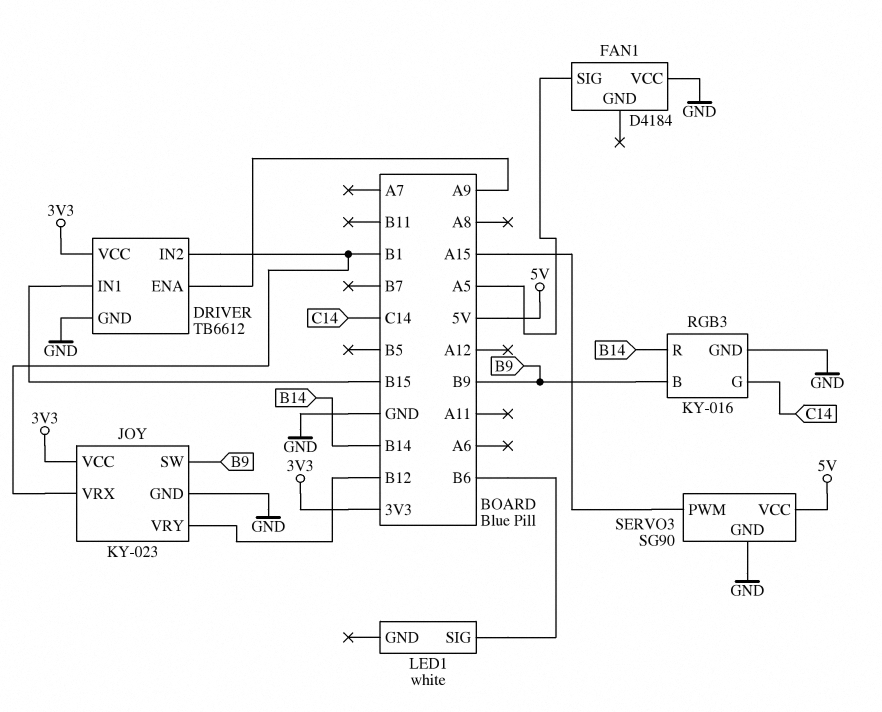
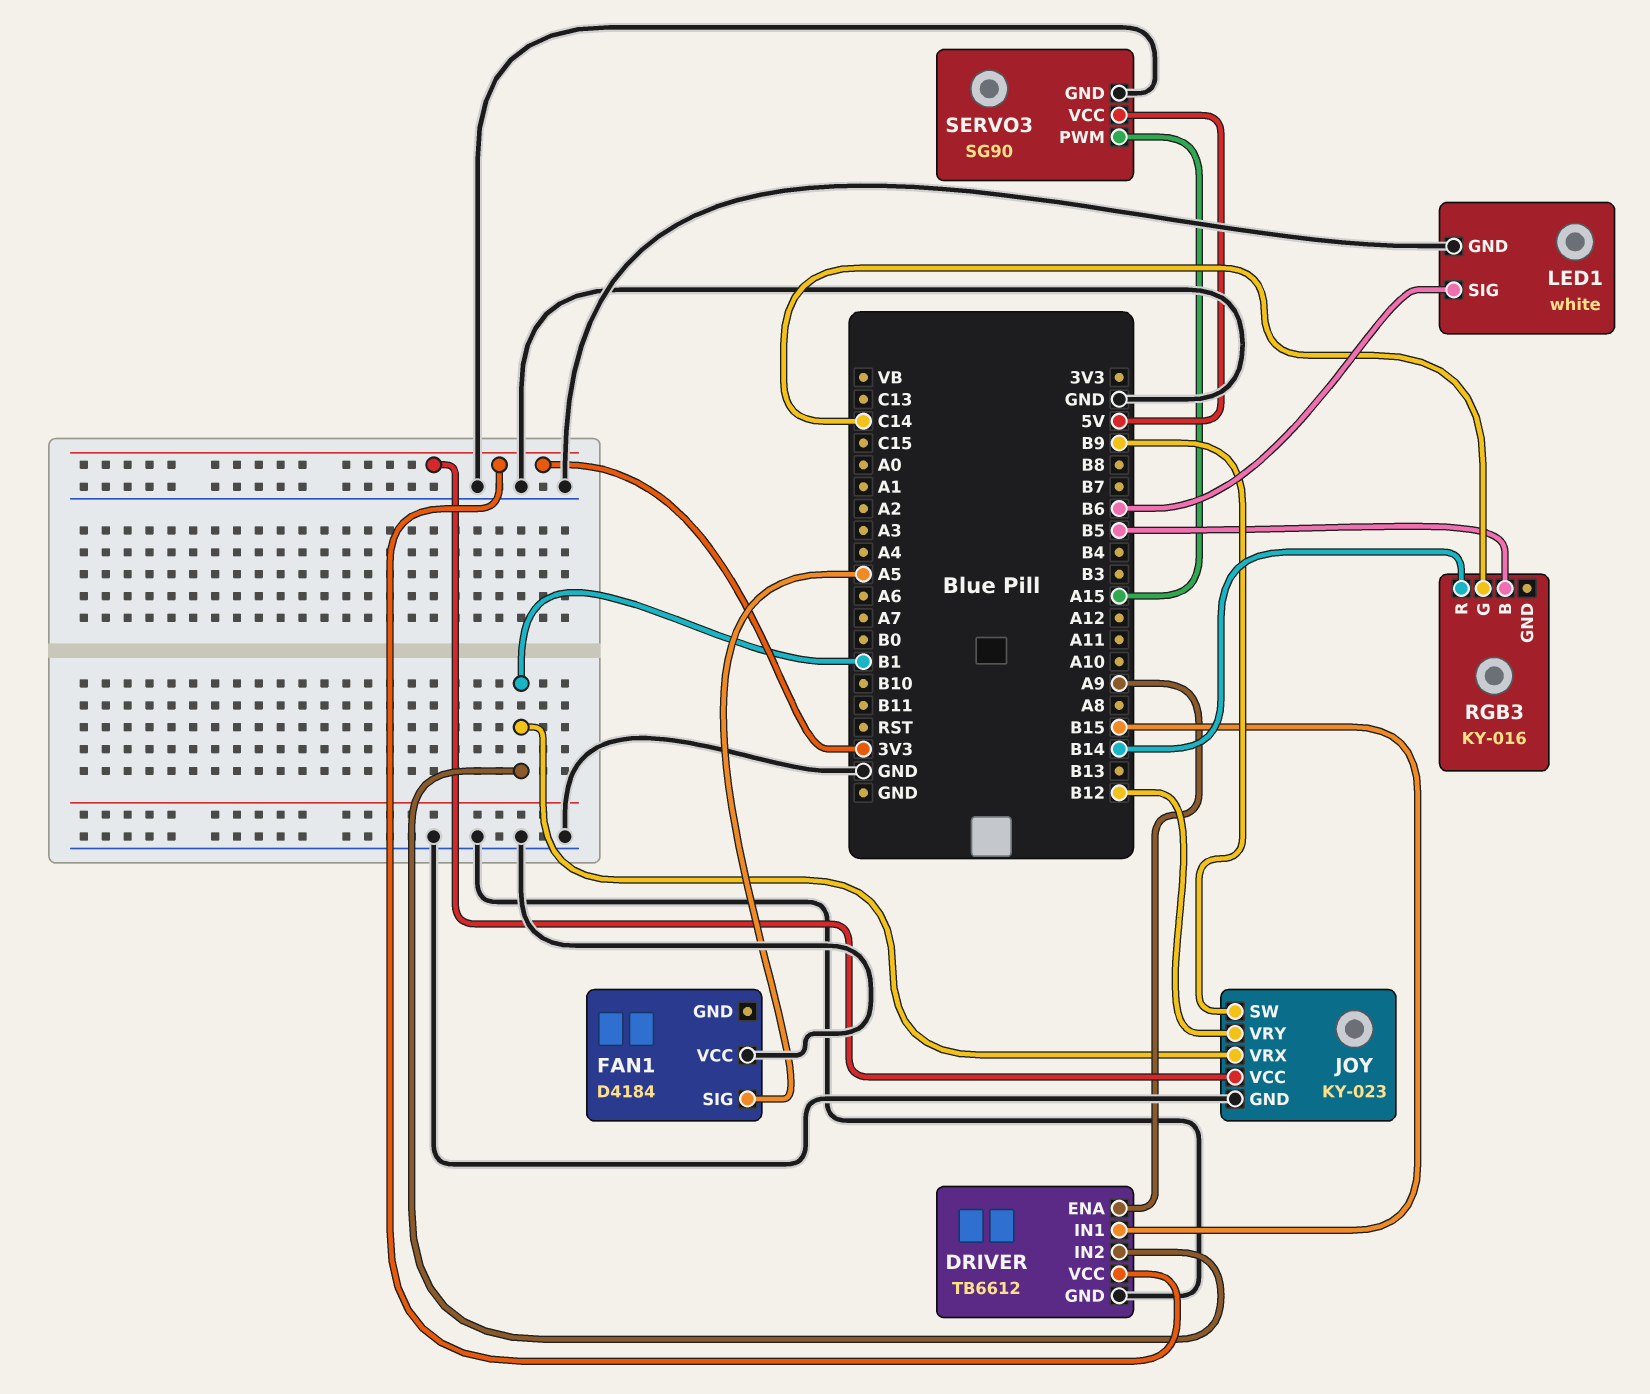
LED1 pin GND: none -> GND
RGB3 pin B: B9 -> B5
RGB3 pin GND: GND -> none

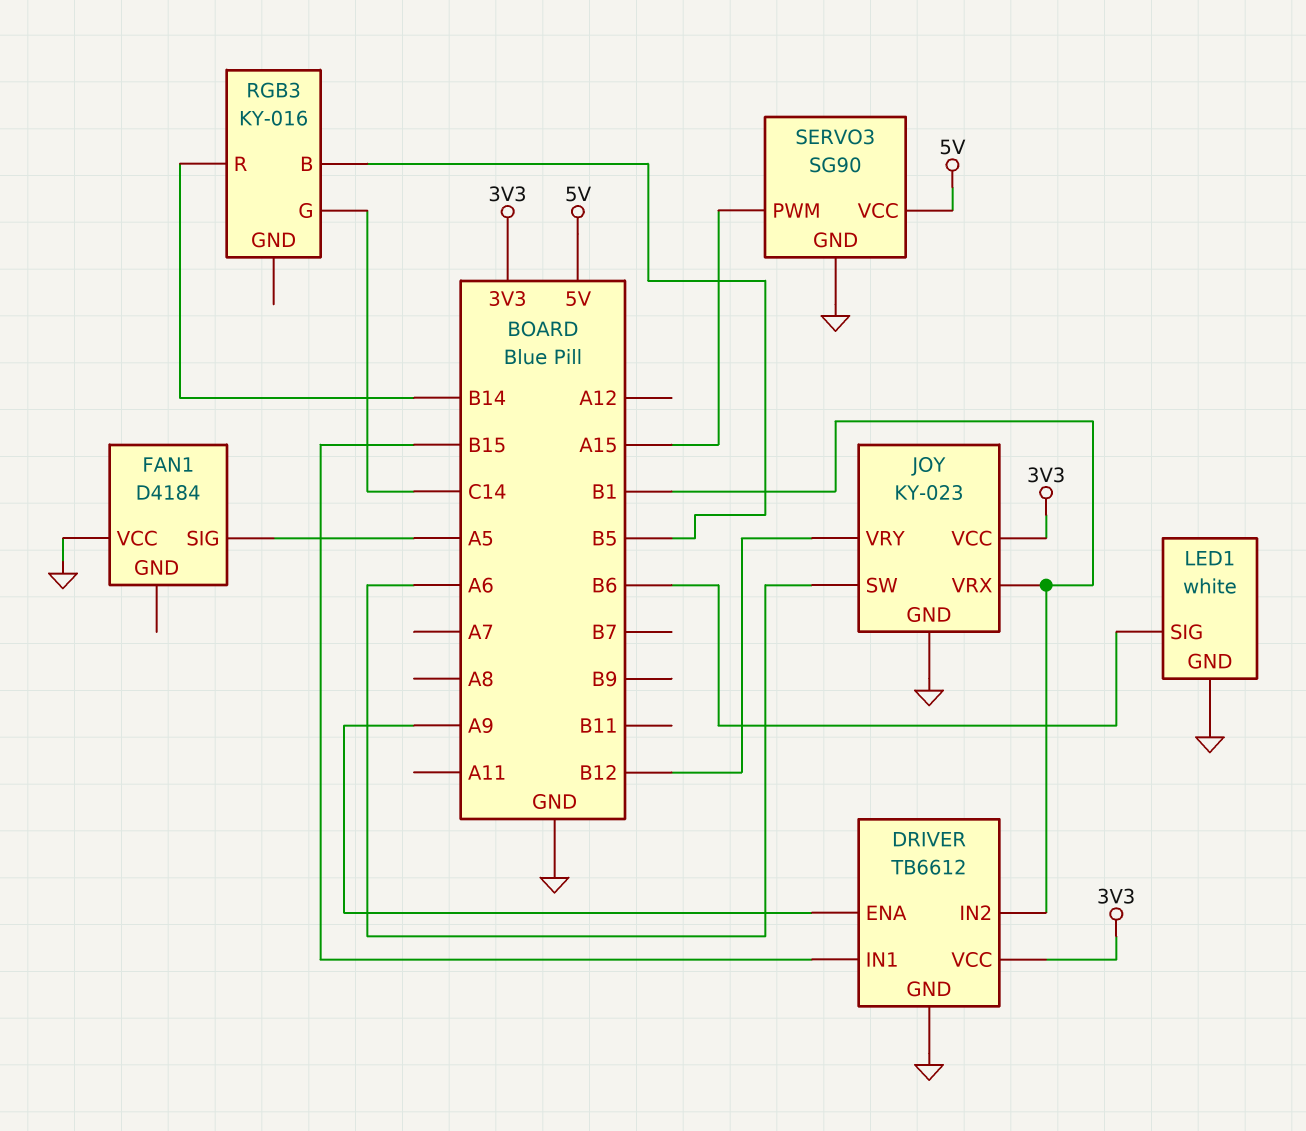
JOY pin SW: B9 -> A6

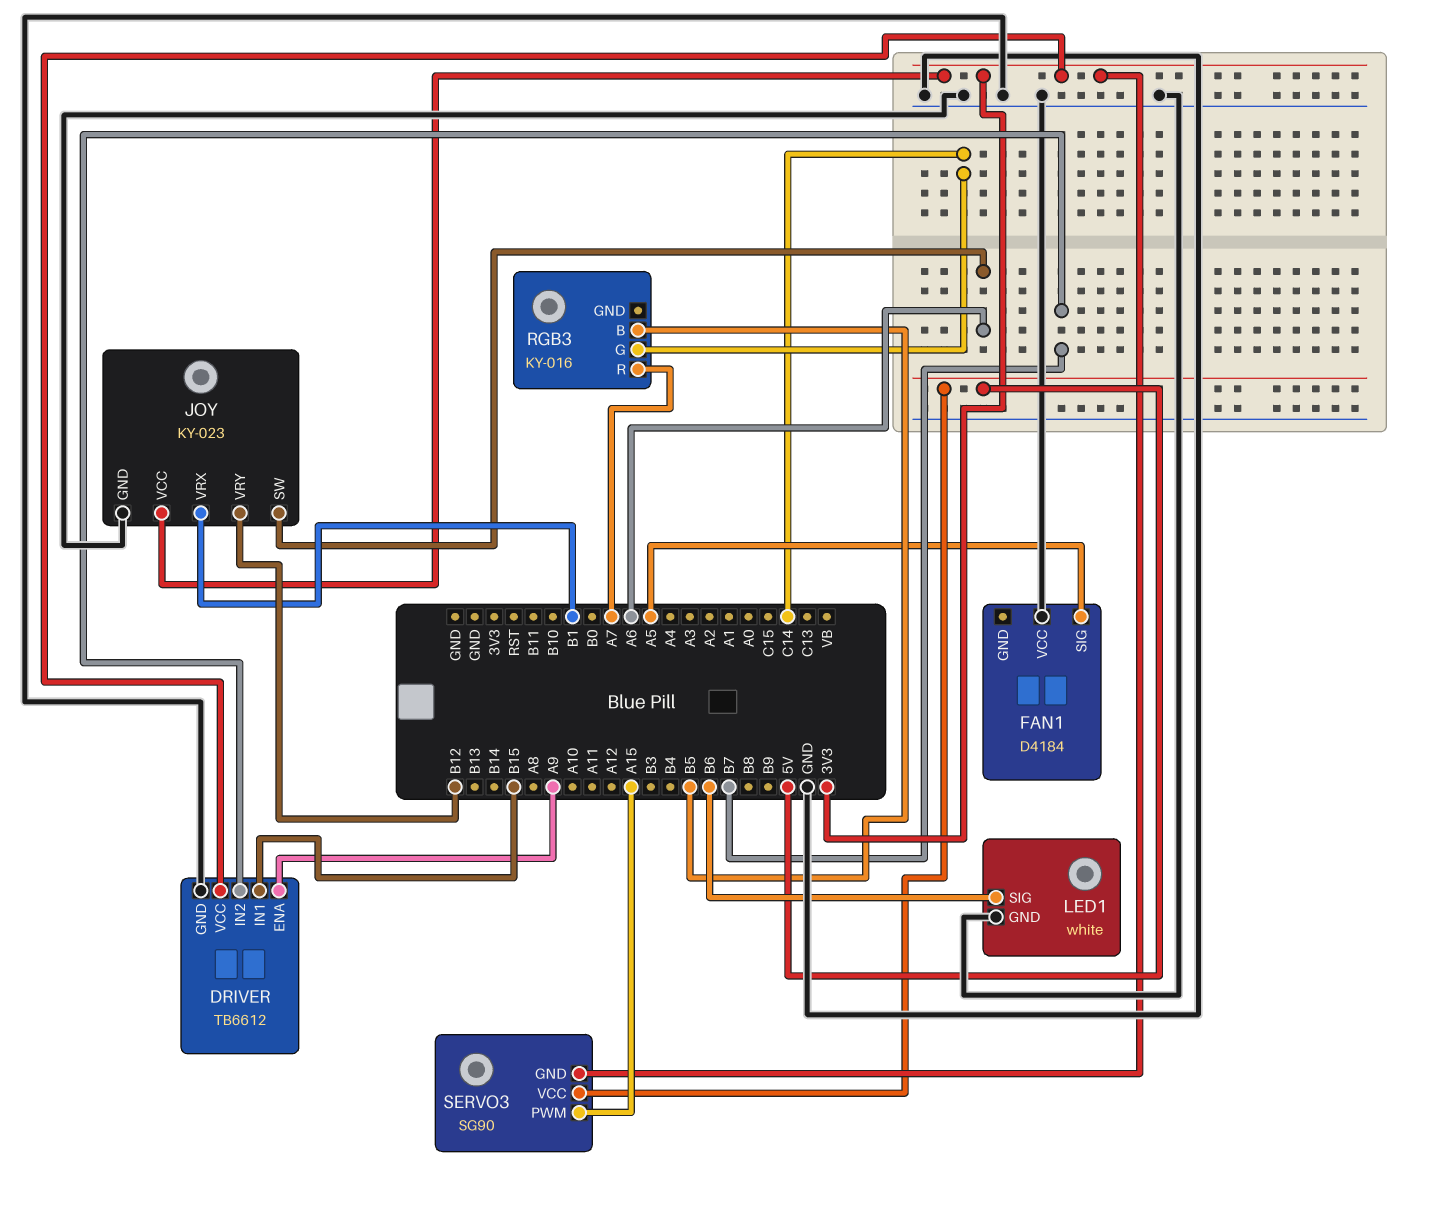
DRIVER pin IN2: B1 -> B7
RGB3 pin R: B14 -> A7
SERVO3 pin GND: GND -> 3V3

